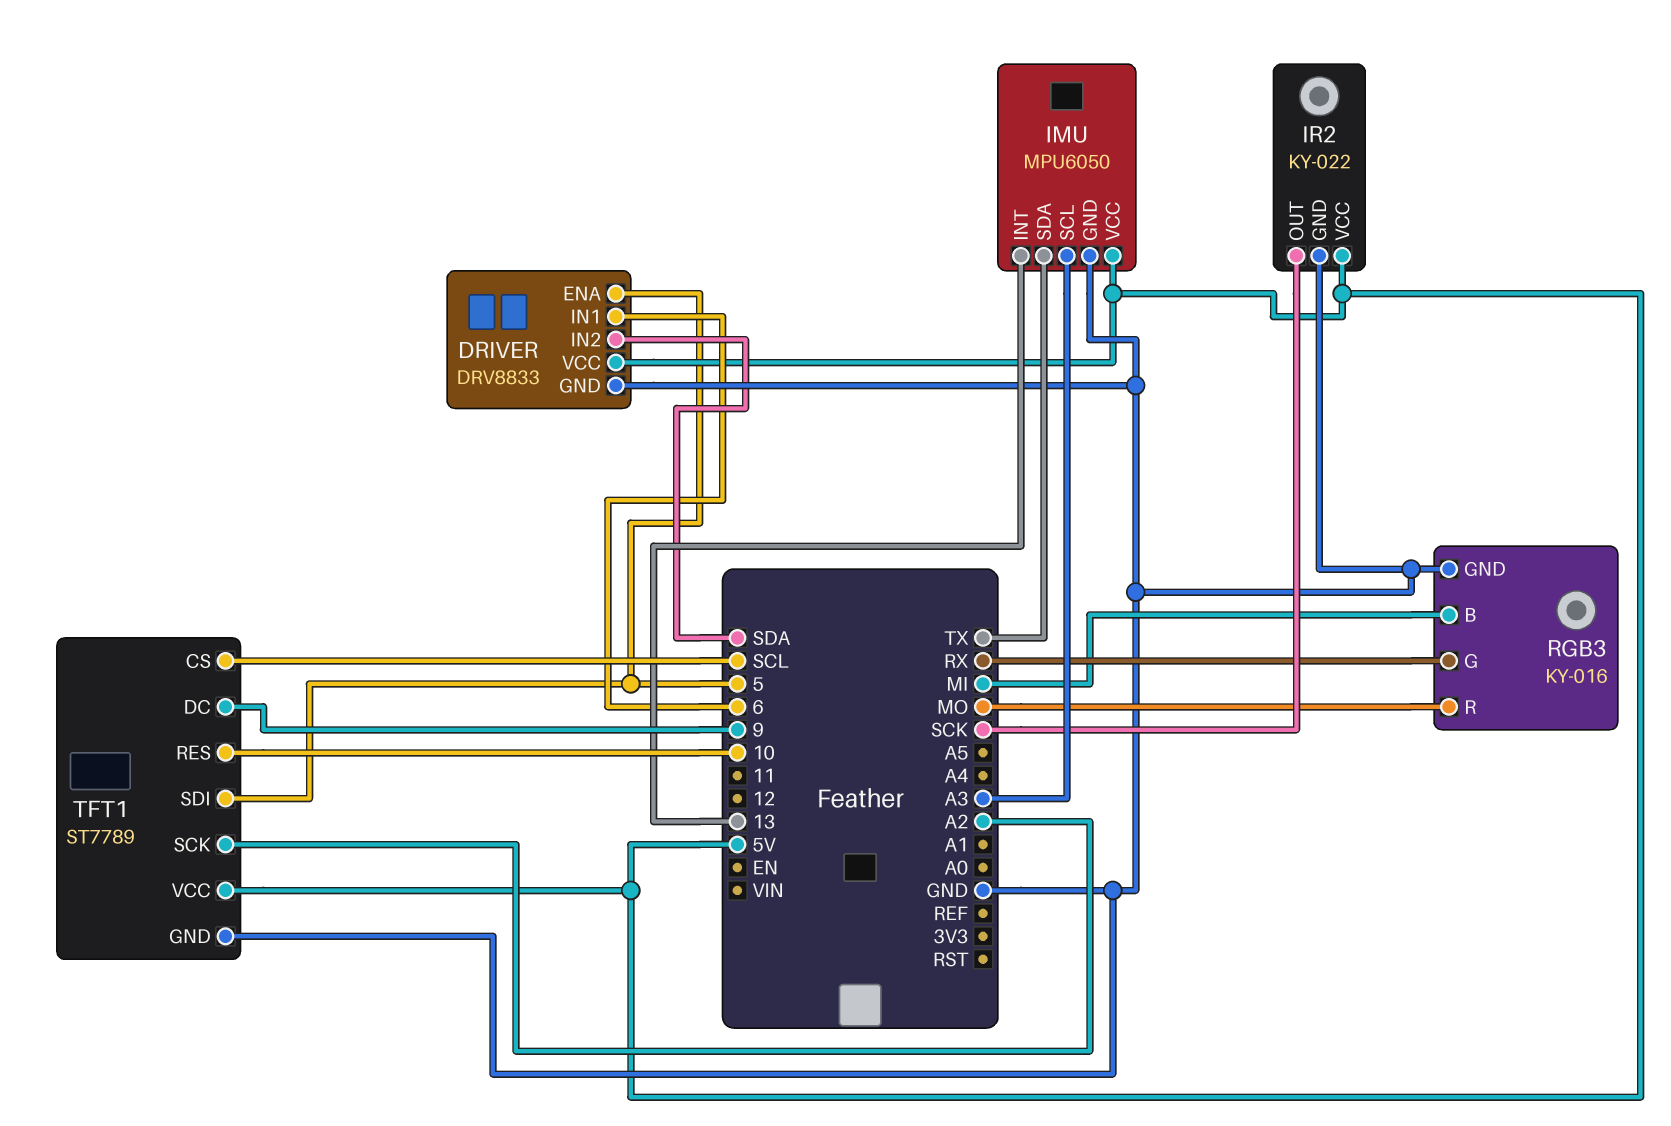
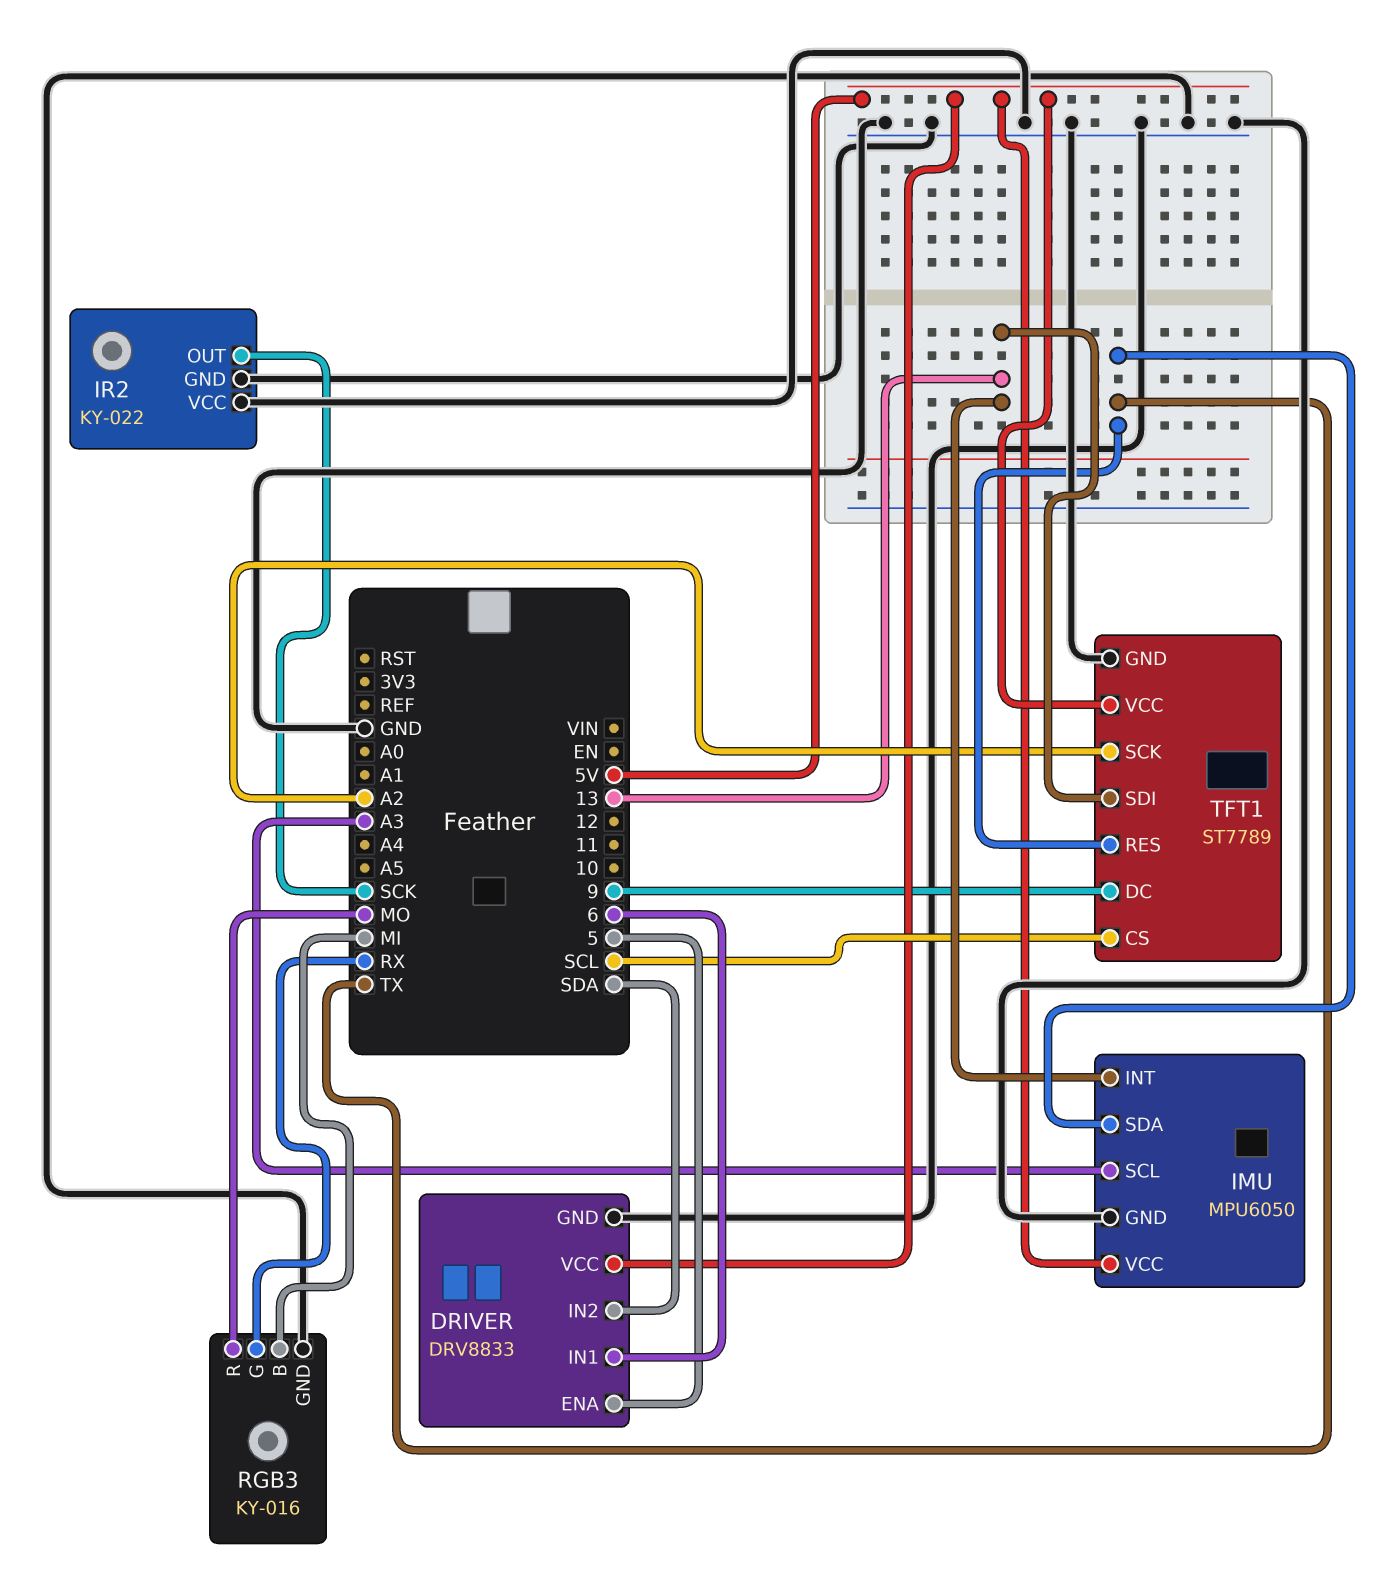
IR2 pin VCC: 5V -> GND
TFT1 pin RES: 10 -> TX
TFT1 pin SDI: 5 -> 13

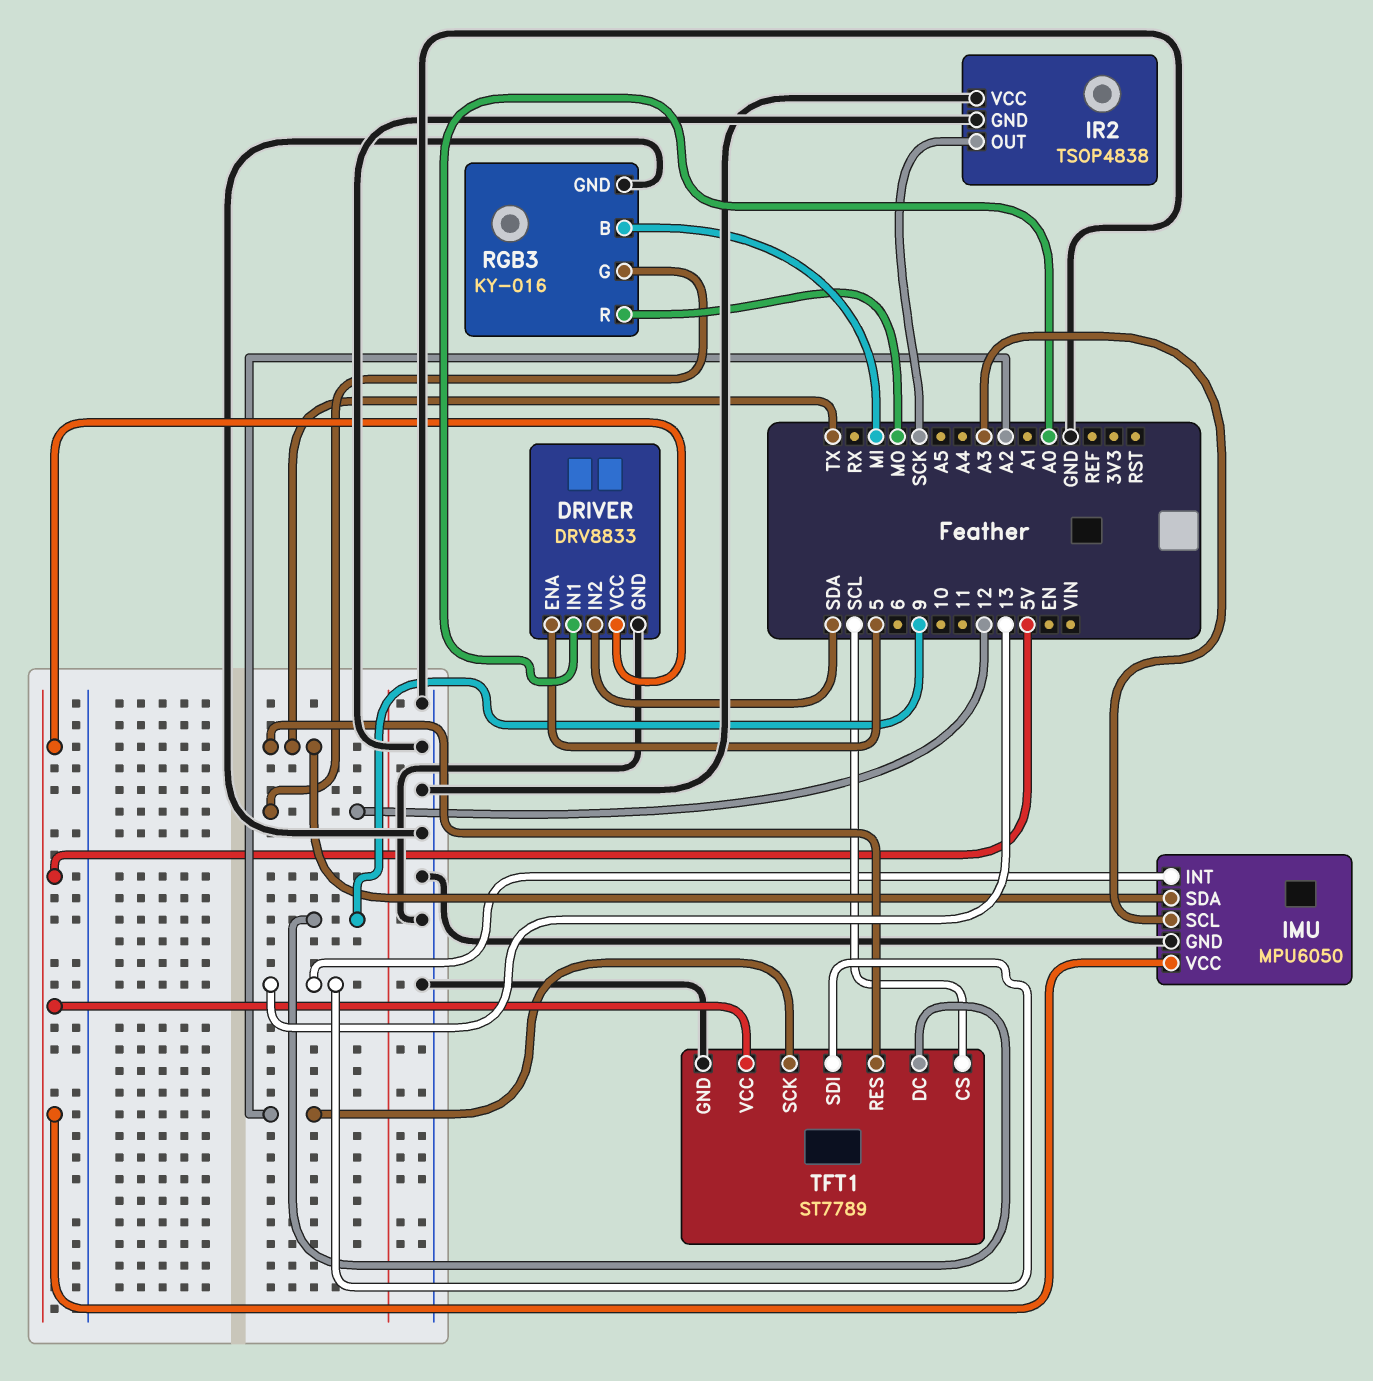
DRIVER pin IN1: 6 -> A0
IR2: KY-022 -> TSOP4838
RGB3 pin G: RX -> 12

